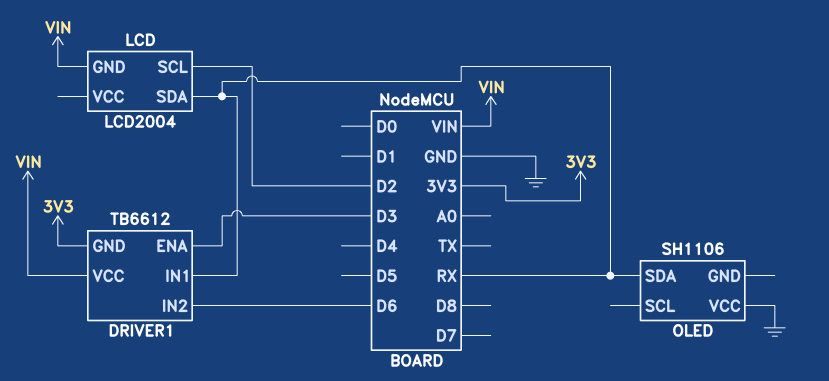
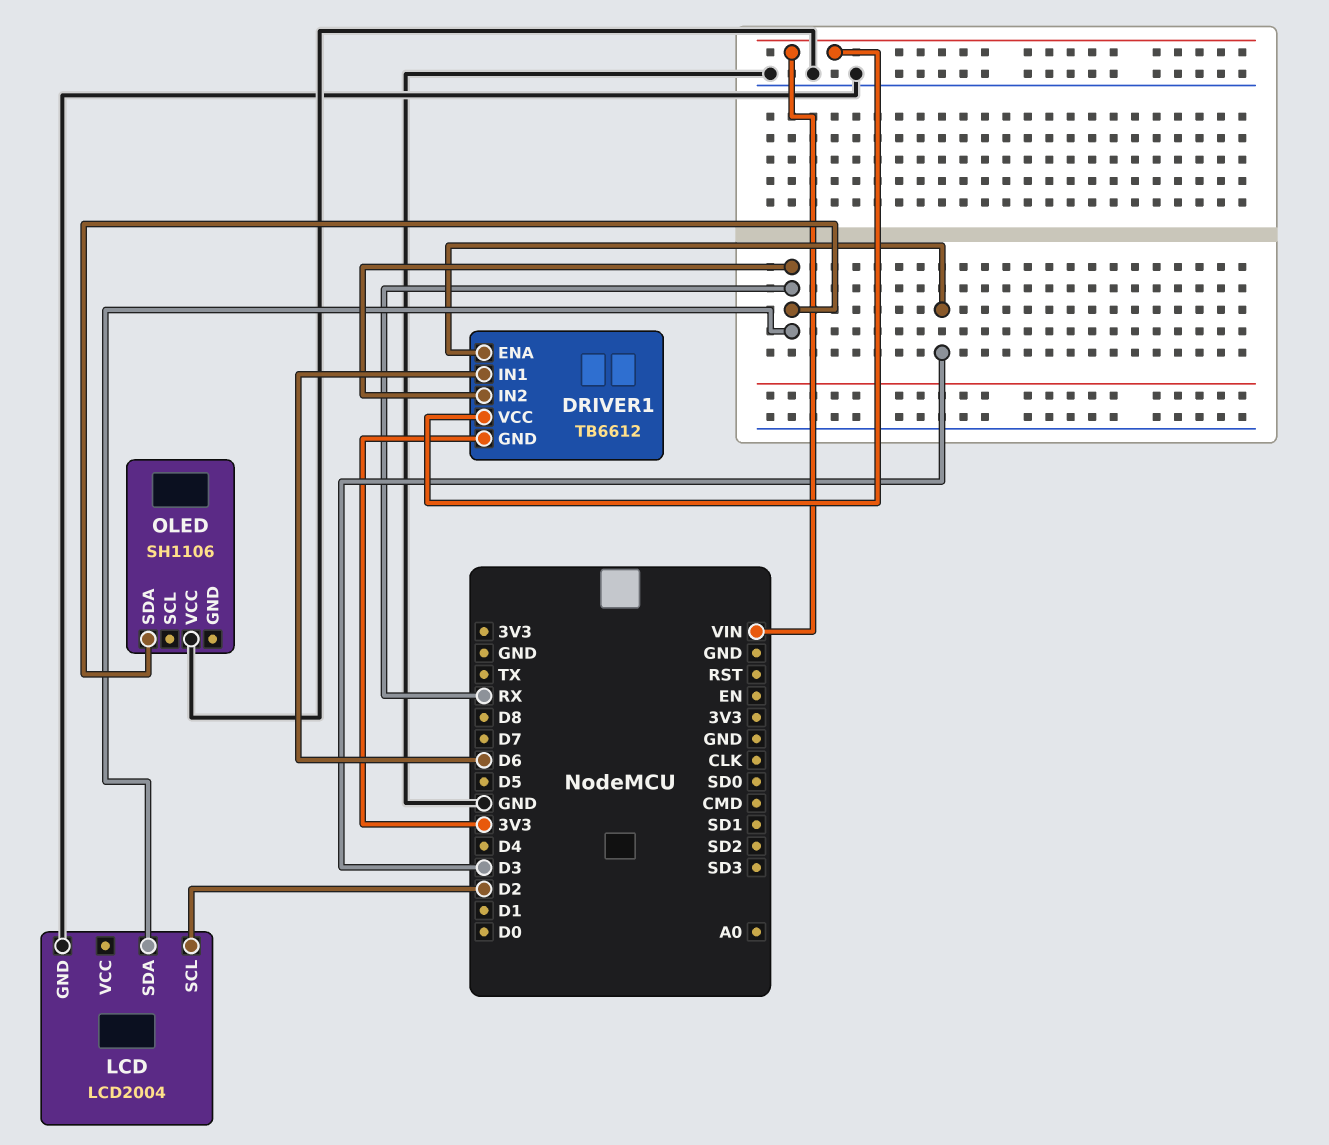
DRIVER1 pin IN1: RX -> D6
DRIVER1 pin IN2: D6 -> RX
LCD pin GND: VIN -> GND

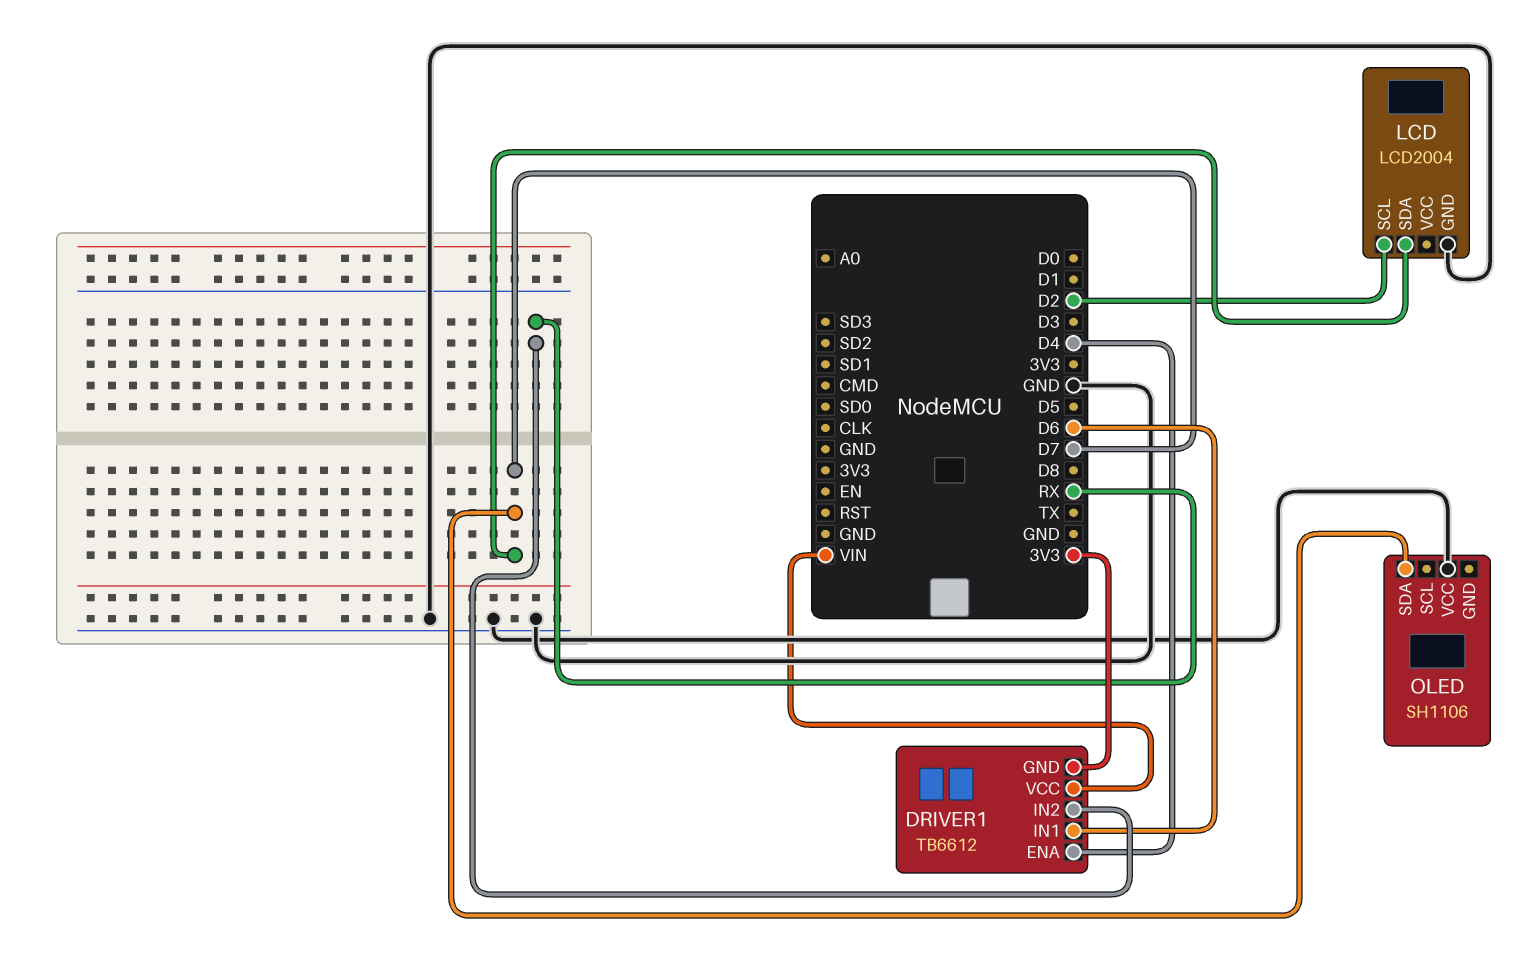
DRIVER1 pin ENA: D3 -> D4
LCD pin SDA: RX -> D7
OLED pin SDA: RX -> D7

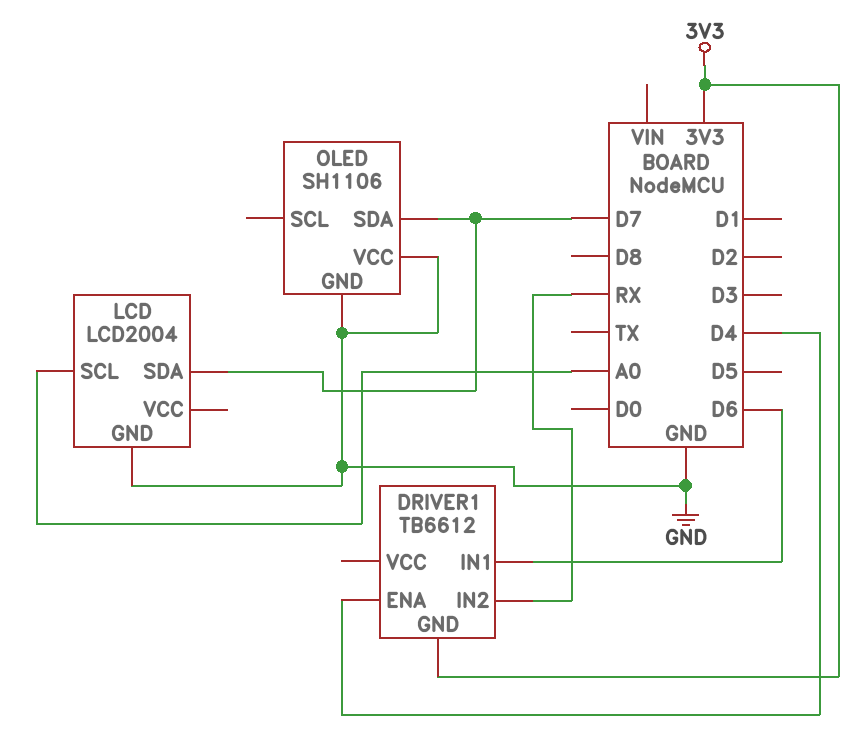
DRIVER1 pin VCC: VIN -> none
LCD pin SCL: D2 -> A0
OLED pin GND: none -> GND

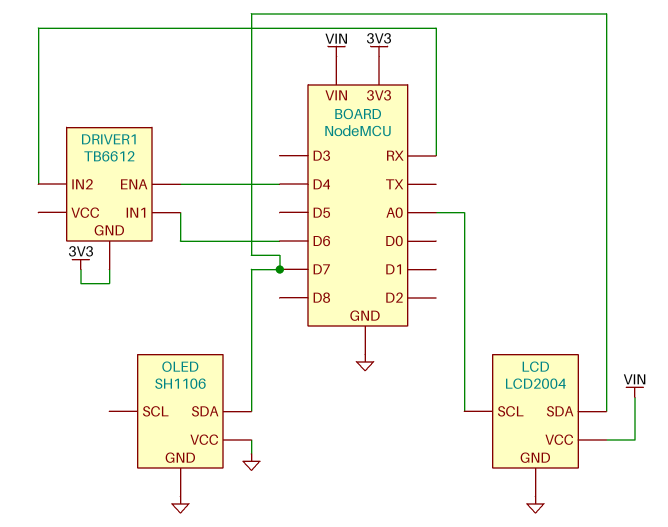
LCD pin VCC: none -> VIN

